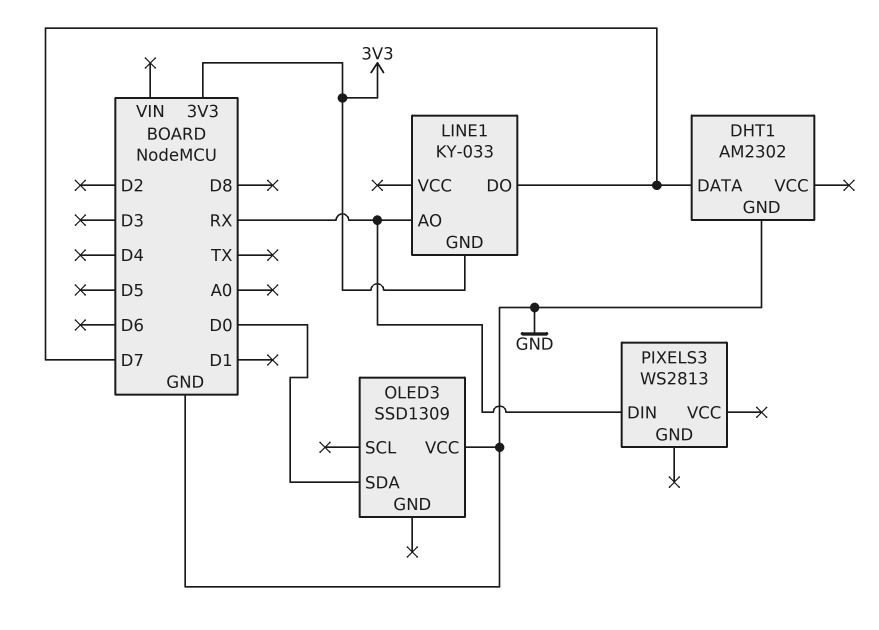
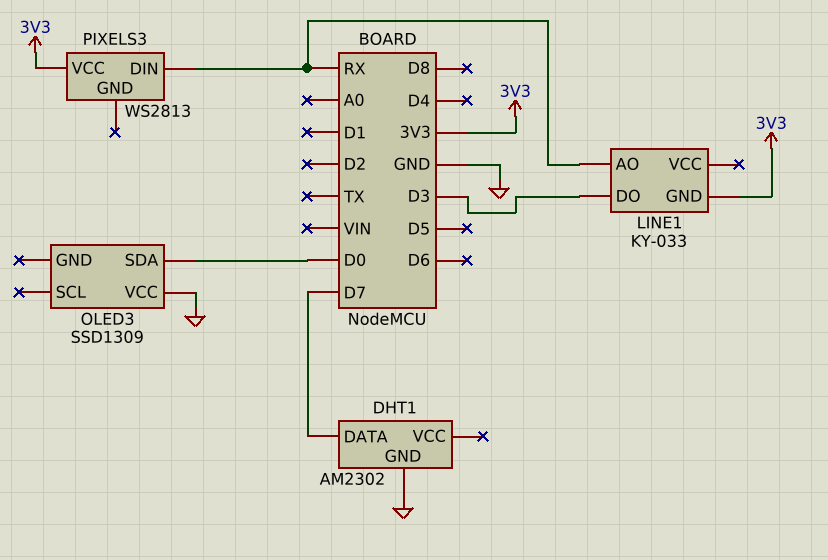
LINE1 pin DO: D7 -> D3
PIXELS3 pin VCC: none -> 3V3

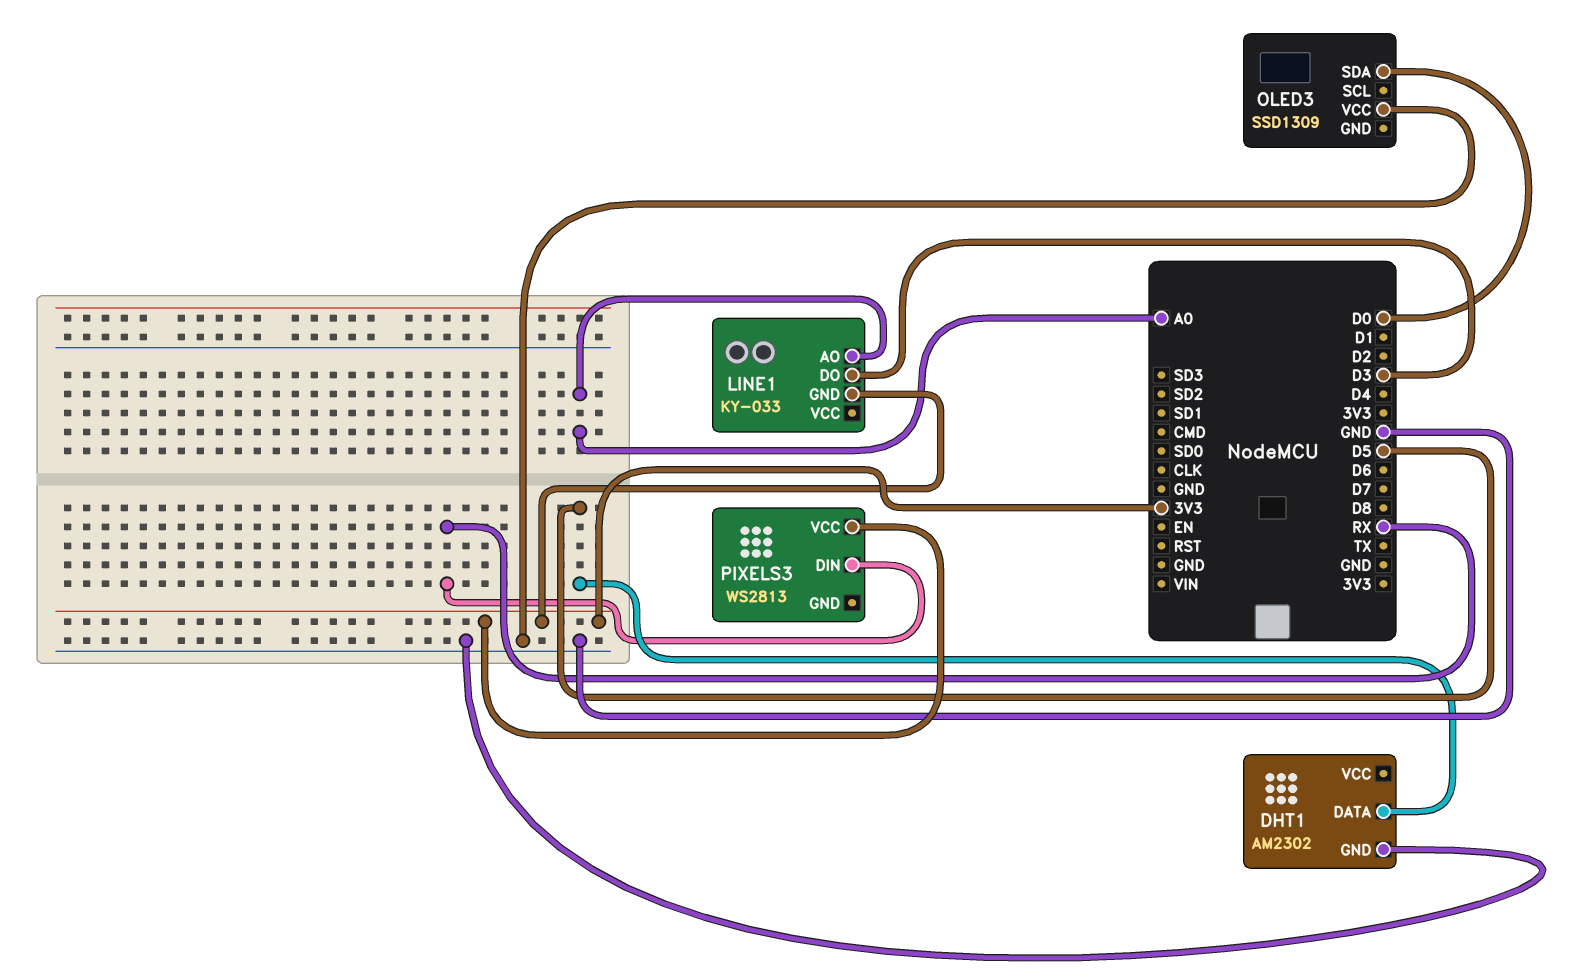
DHT1 pin DATA: D7 -> D5
LINE1 pin AO: RX -> A0

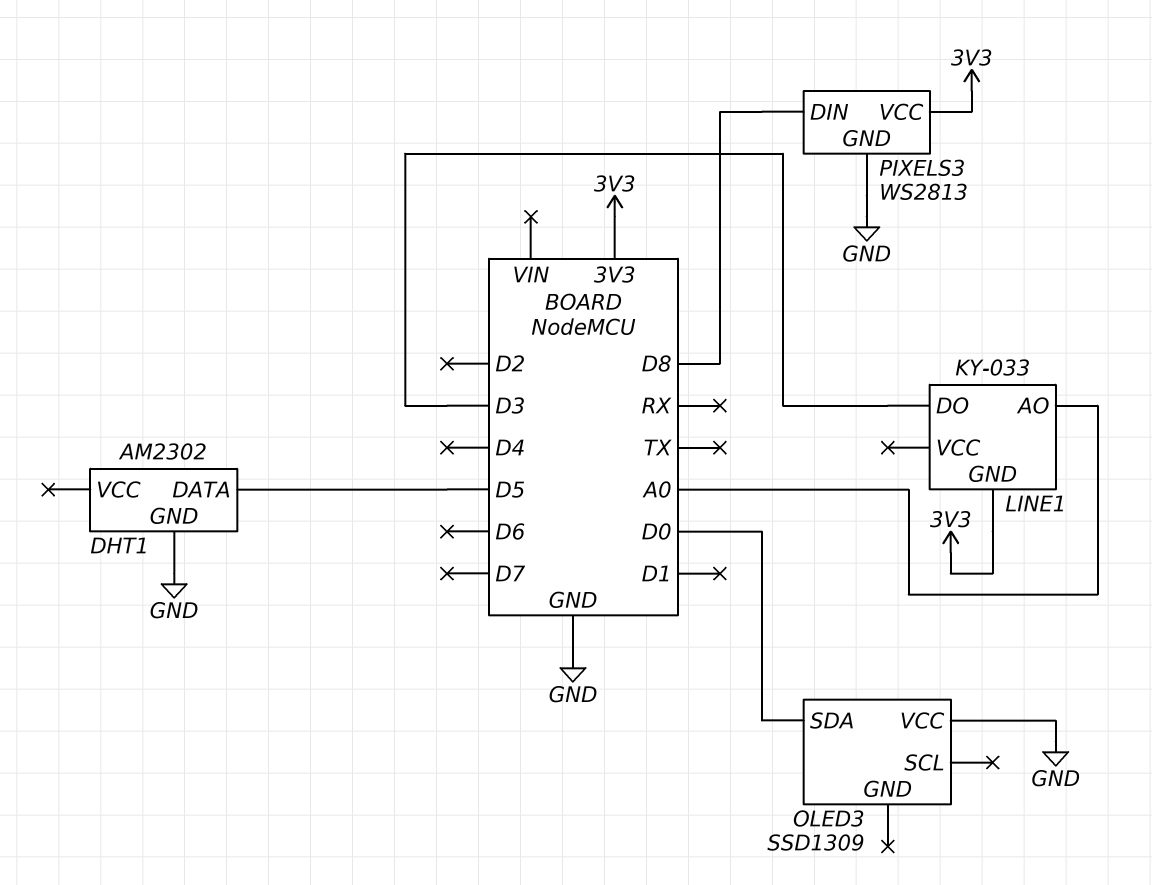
PIXELS3 pin DIN: RX -> D8
PIXELS3 pin GND: none -> GND

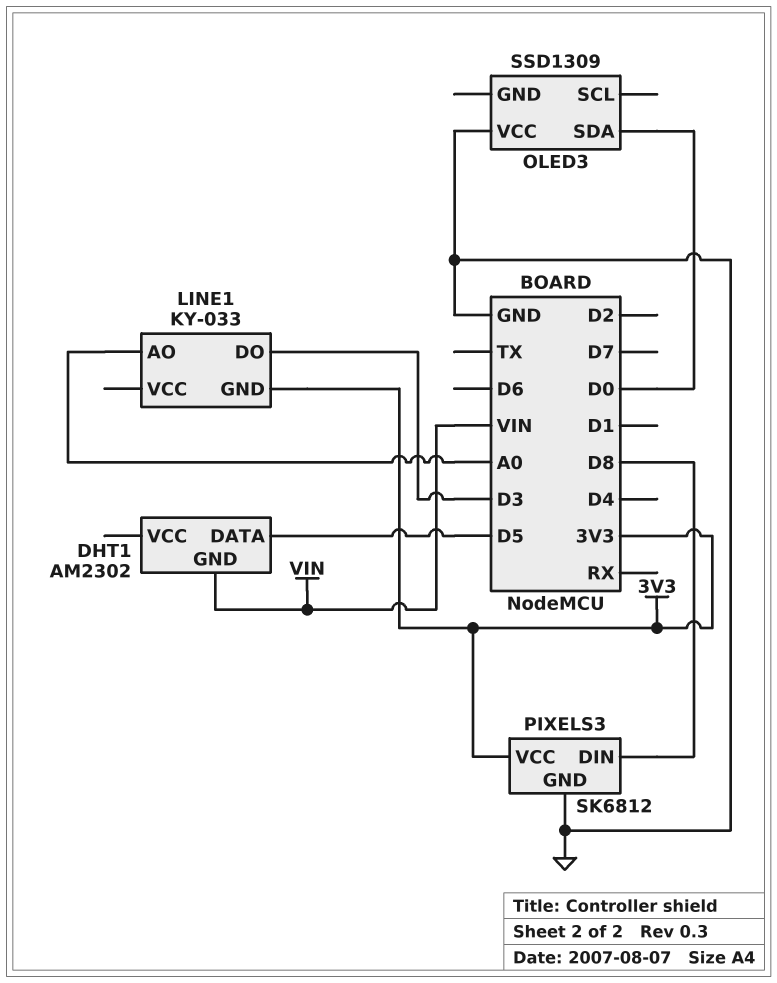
DHT1 pin GND: GND -> VIN
PIXELS3: WS2813 -> SK6812

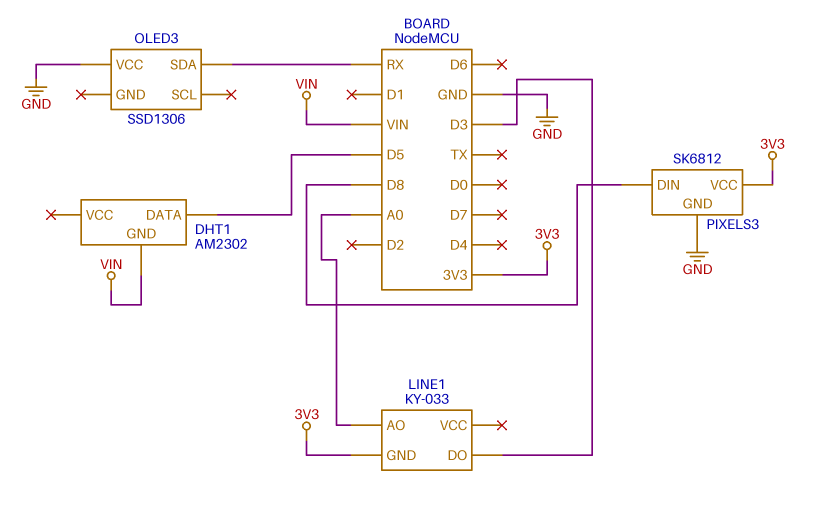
OLED3: SSD1309 -> SSD1306
OLED3 pin SDA: D0 -> RX

